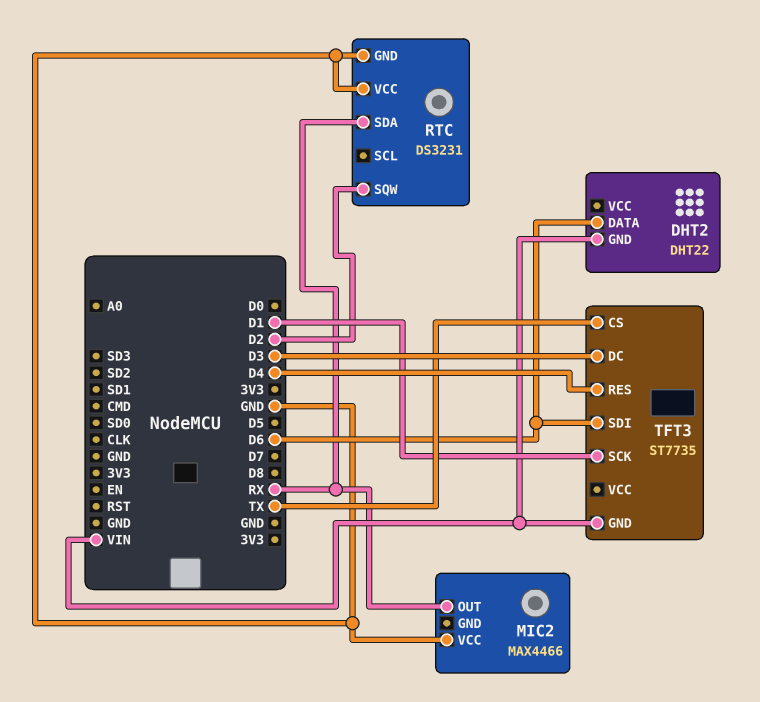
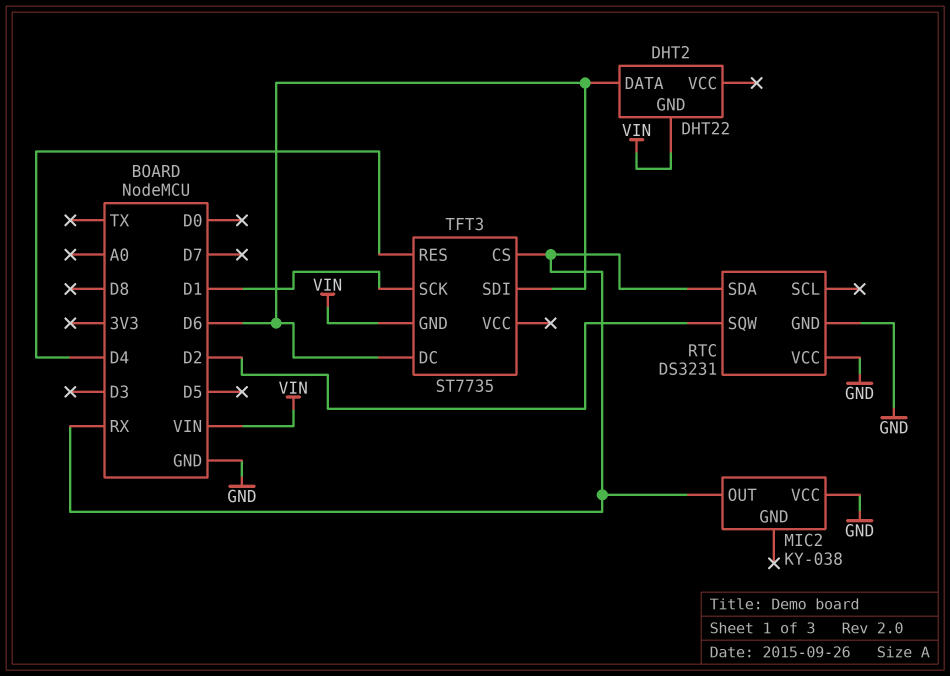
MIC2: MAX4466 -> KY-038
TFT3 pin CS: TX -> RX
TFT3 pin DC: D3 -> D6

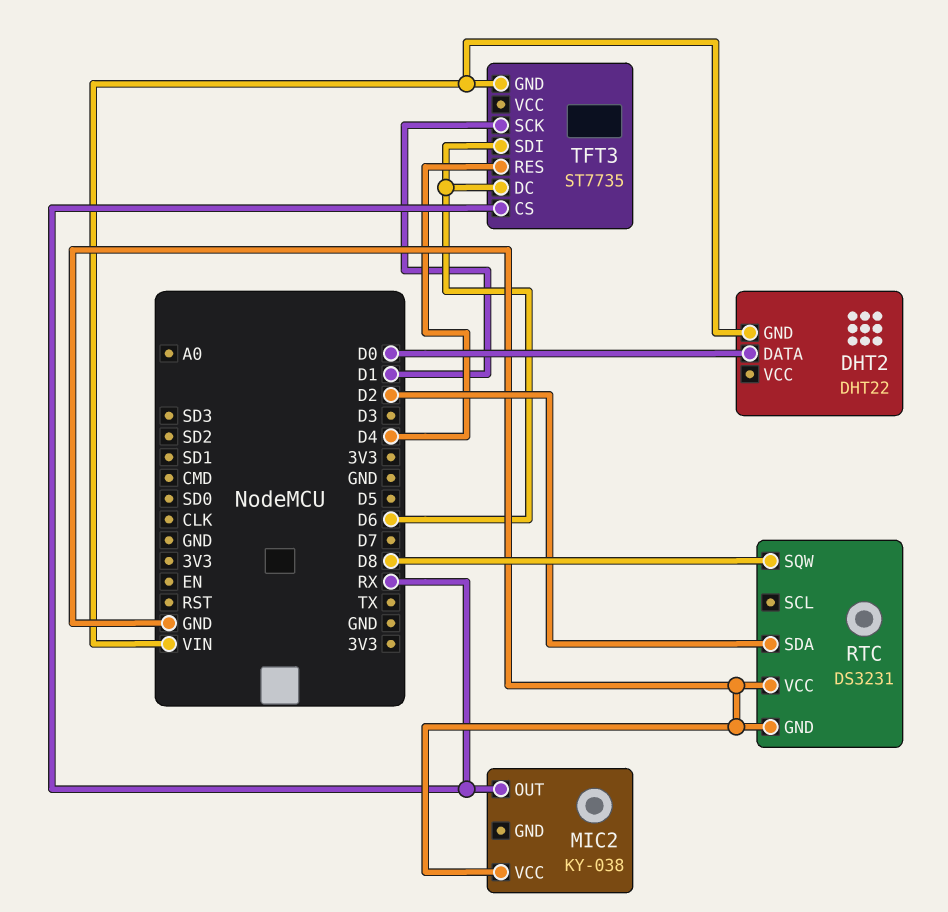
DHT2 pin DATA: D6 -> D0
RTC pin SDA: RX -> D2
RTC pin SQW: D2 -> D8

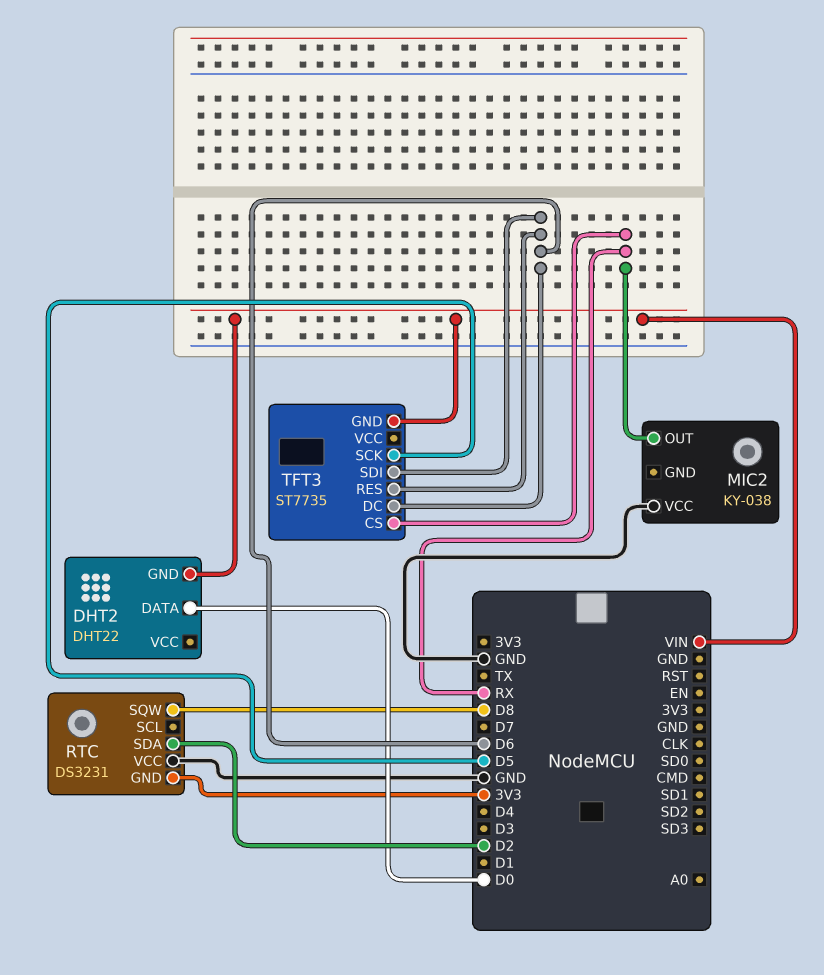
RTC pin GND: GND -> 3V3
TFT3 pin RES: D4 -> D6
TFT3 pin SCK: D1 -> D5

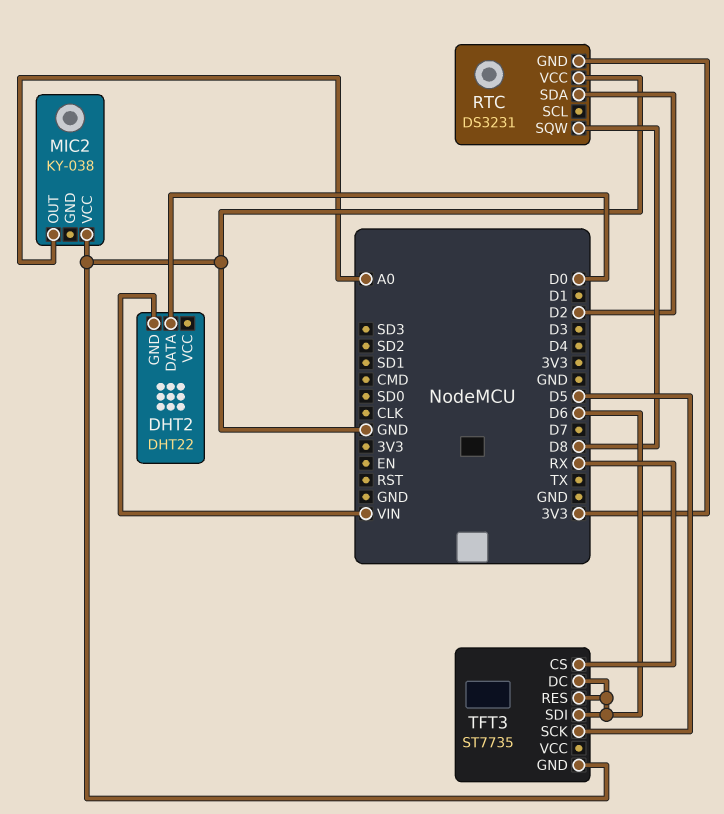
MIC2 pin OUT: RX -> A0
TFT3 pin GND: VIN -> GND

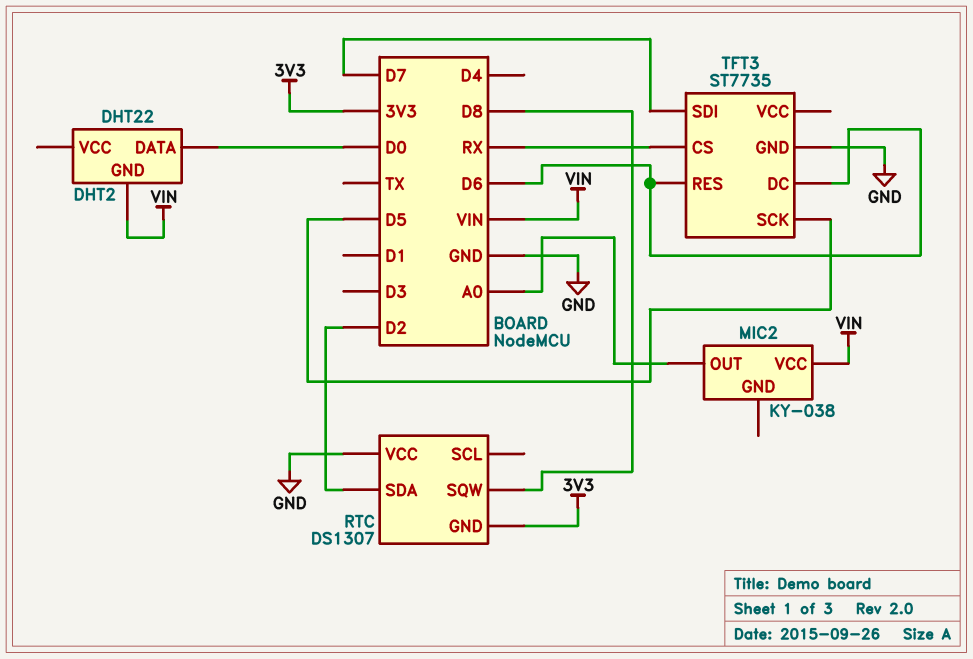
MIC2 pin VCC: GND -> VIN
RTC: DS3231 -> DS1307
TFT3 pin SDI: D6 -> D7

